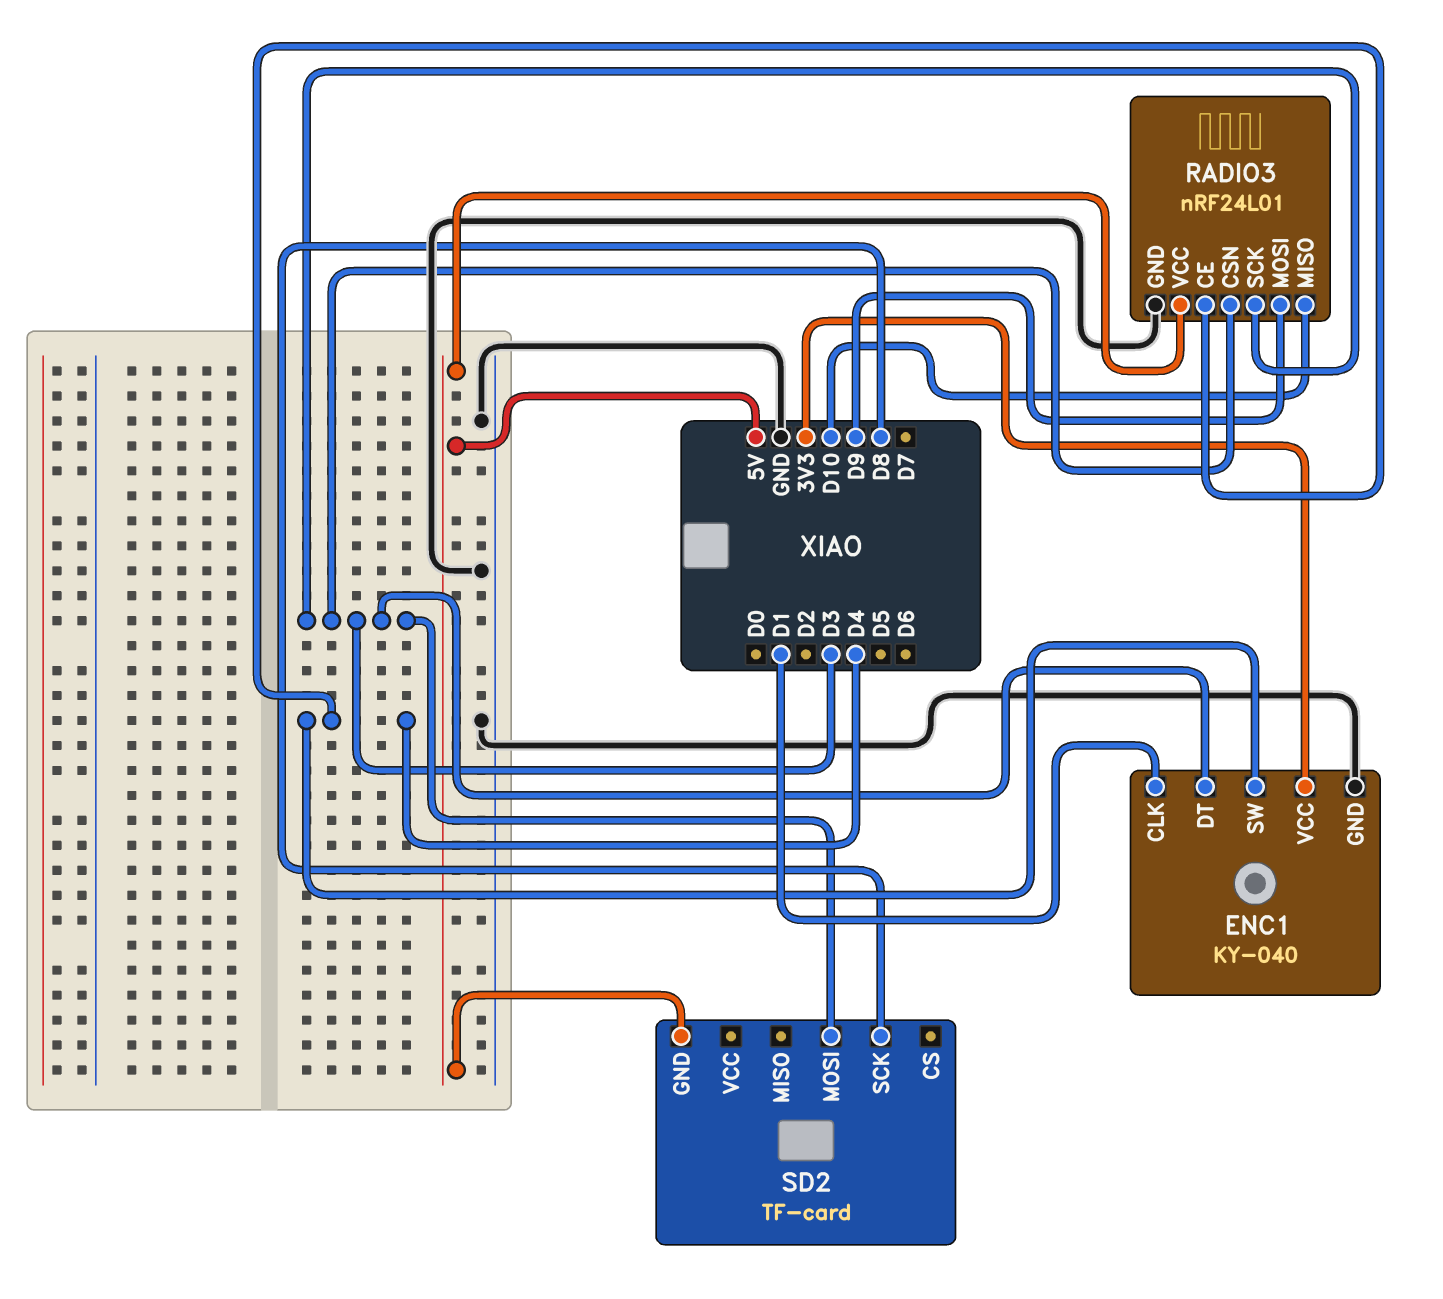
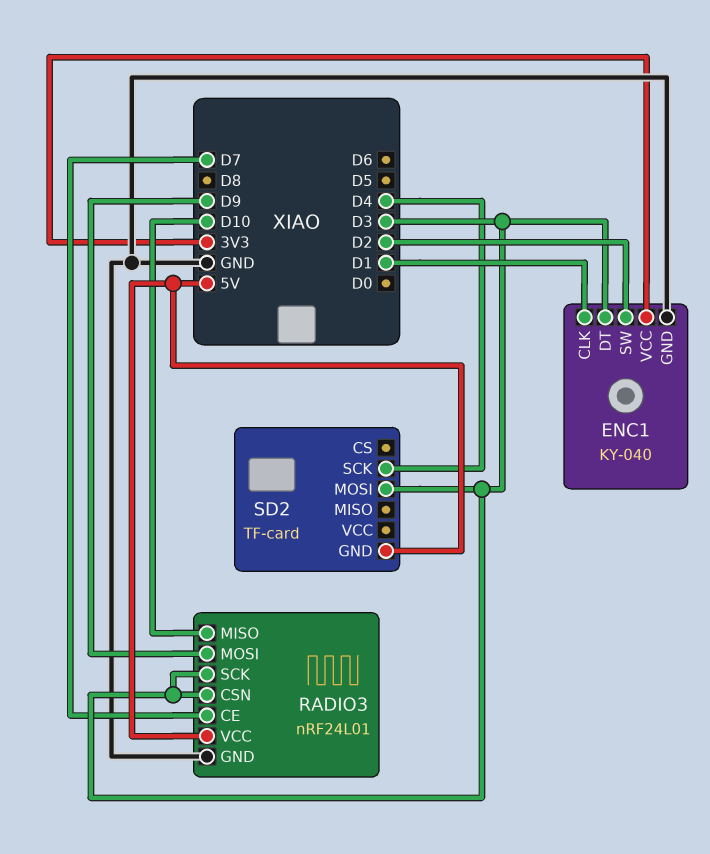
ENC1 pin SW: D4 -> D2
RADIO3 pin CE: D4 -> D7
SD2 pin SCK: D8 -> D4

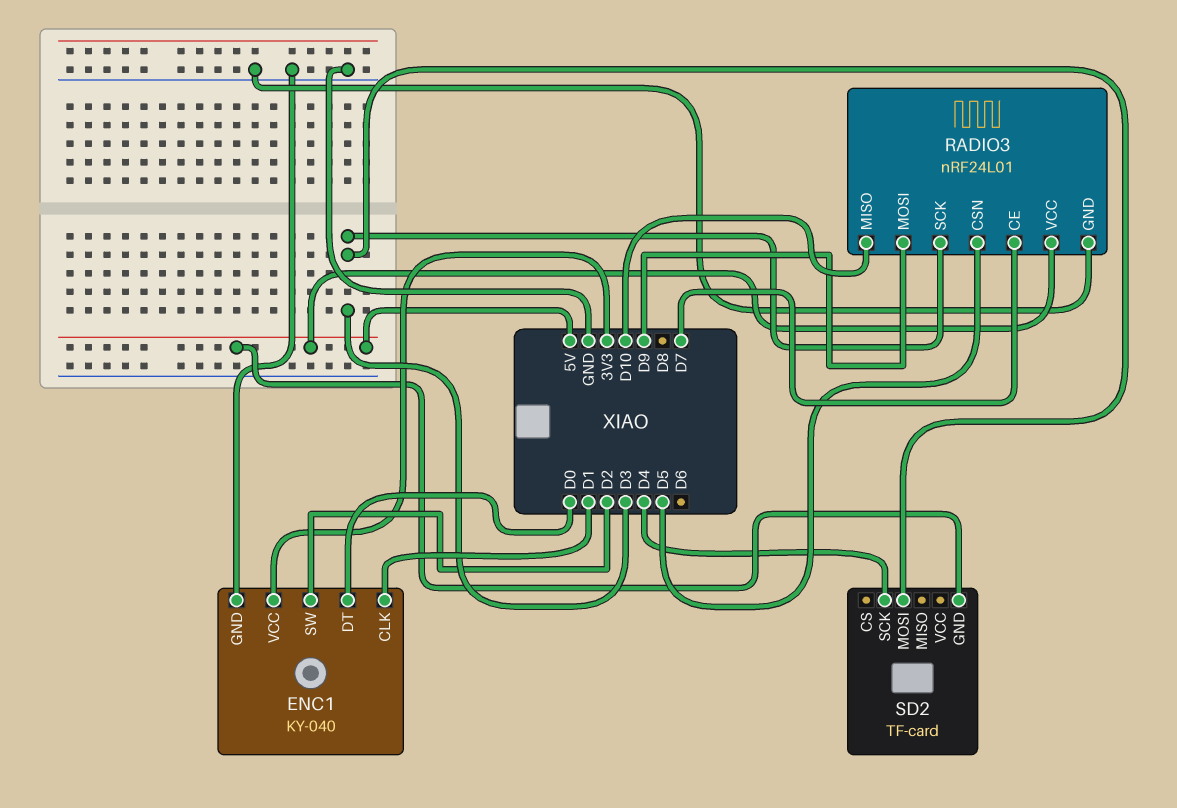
ENC1 pin DT: D3 -> D0
RADIO3 pin CSN: D3 -> D5

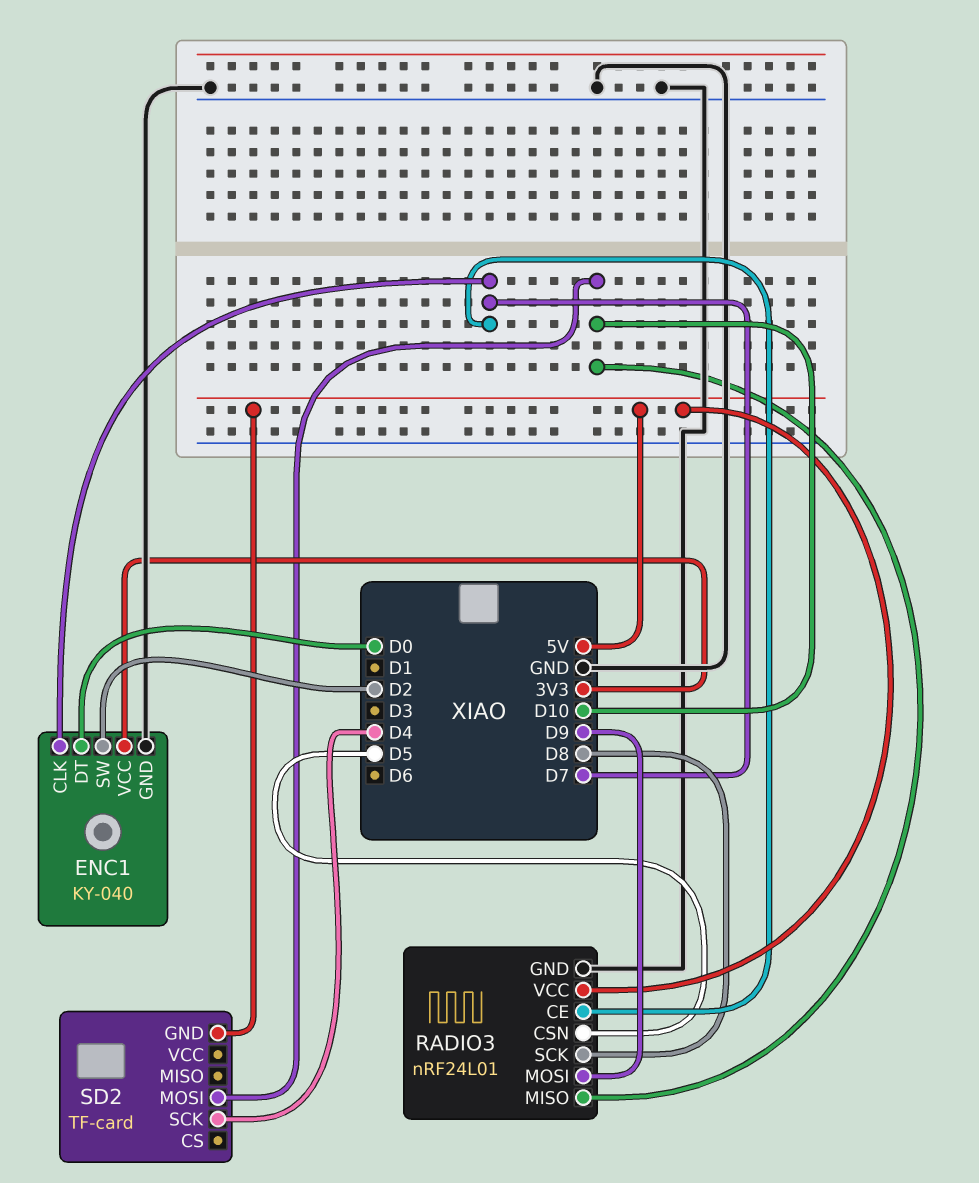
ENC1 pin CLK: D1 -> D7
RADIO3 pin SCK: D3 -> D8
SD2 pin MOSI: D3 -> D10

